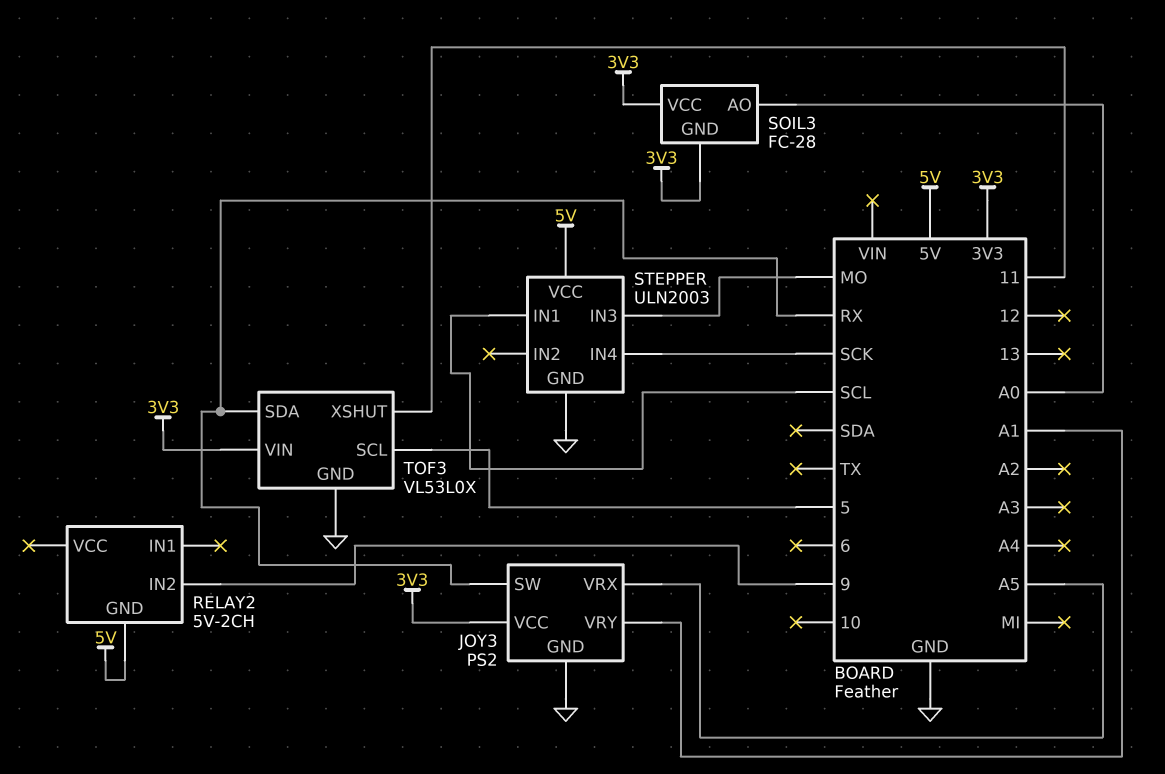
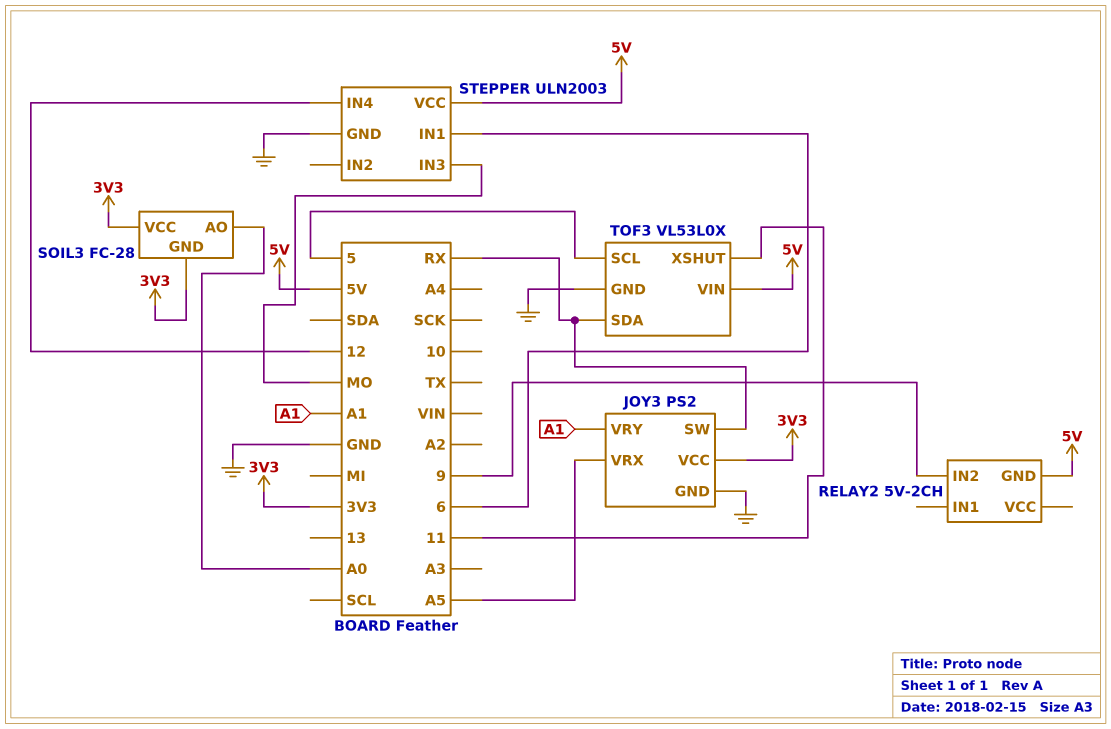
STEPPER pin IN1: SCL -> 6
STEPPER pin IN4: SCK -> 12
TOF3 pin VIN: 3V3 -> 5V

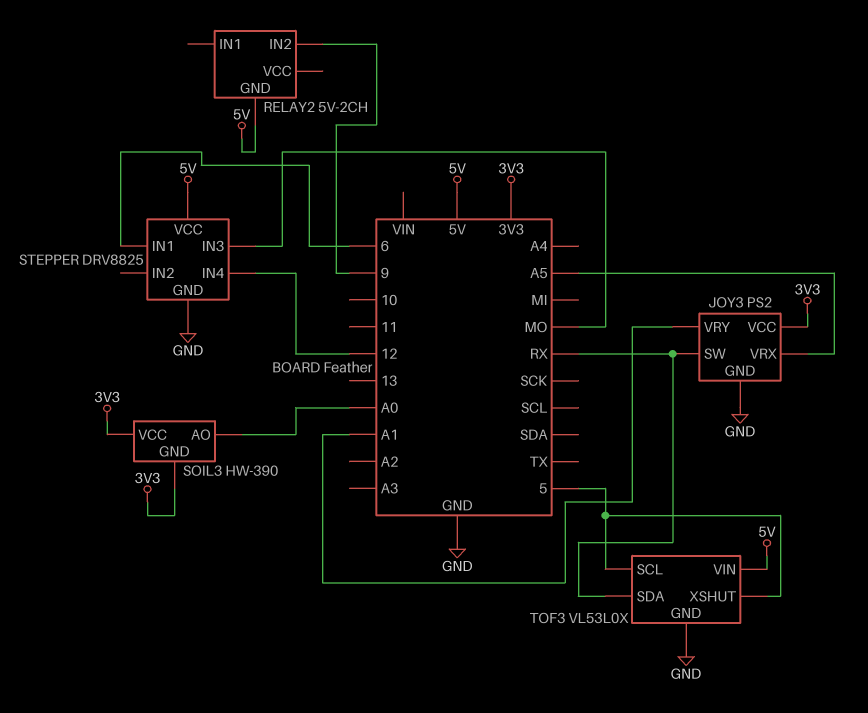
SOIL3: FC-28 -> HW-390
STEPPER: ULN2003 -> DRV8825
TOF3 pin XSHUT: 11 -> 5

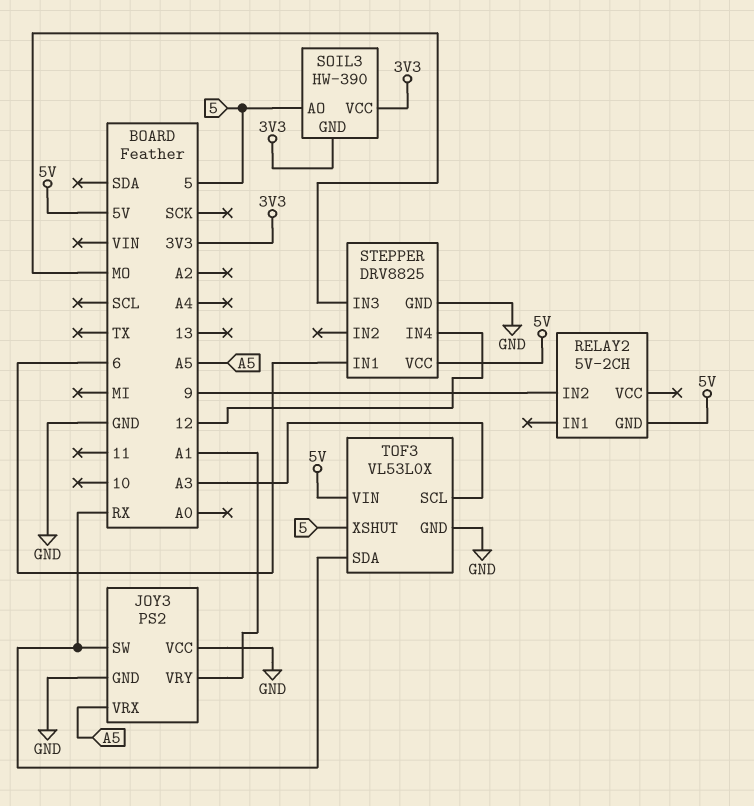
JOY3 pin VCC: 3V3 -> GND
SOIL3 pin AO: A0 -> 5
TOF3 pin SCL: 5 -> A3

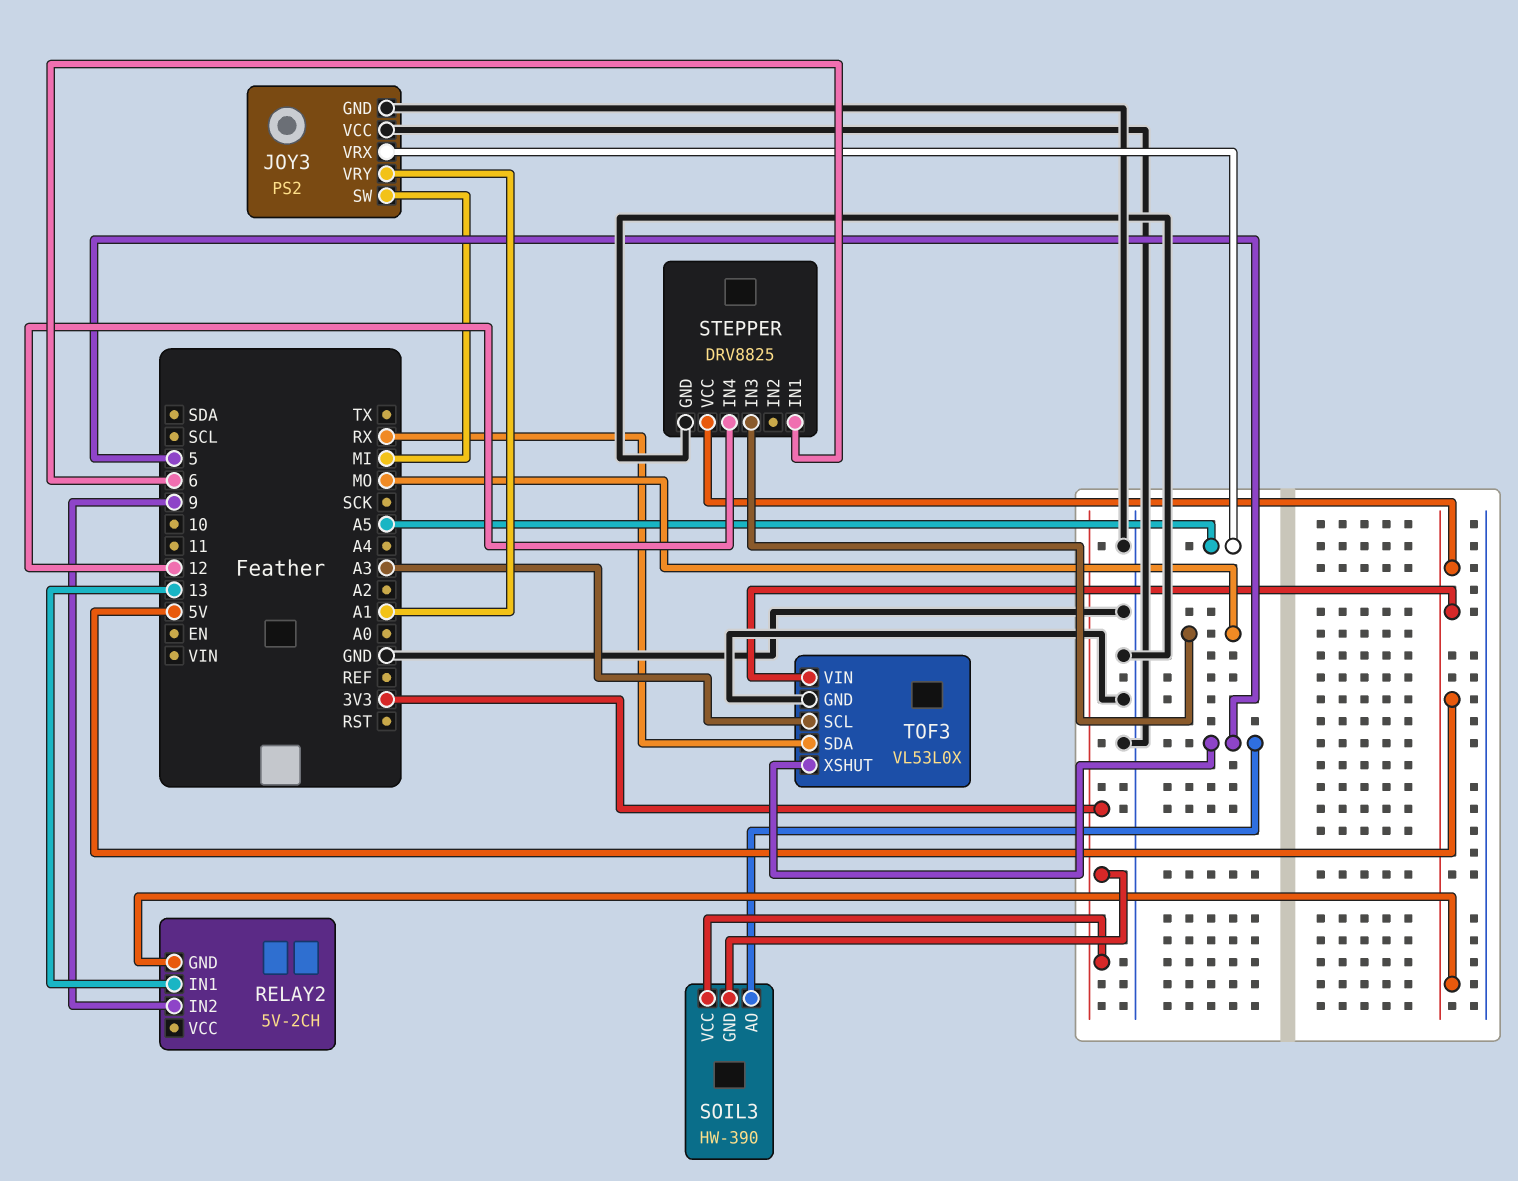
JOY3 pin SW: RX -> MI
RELAY2 pin IN1: none -> 13

